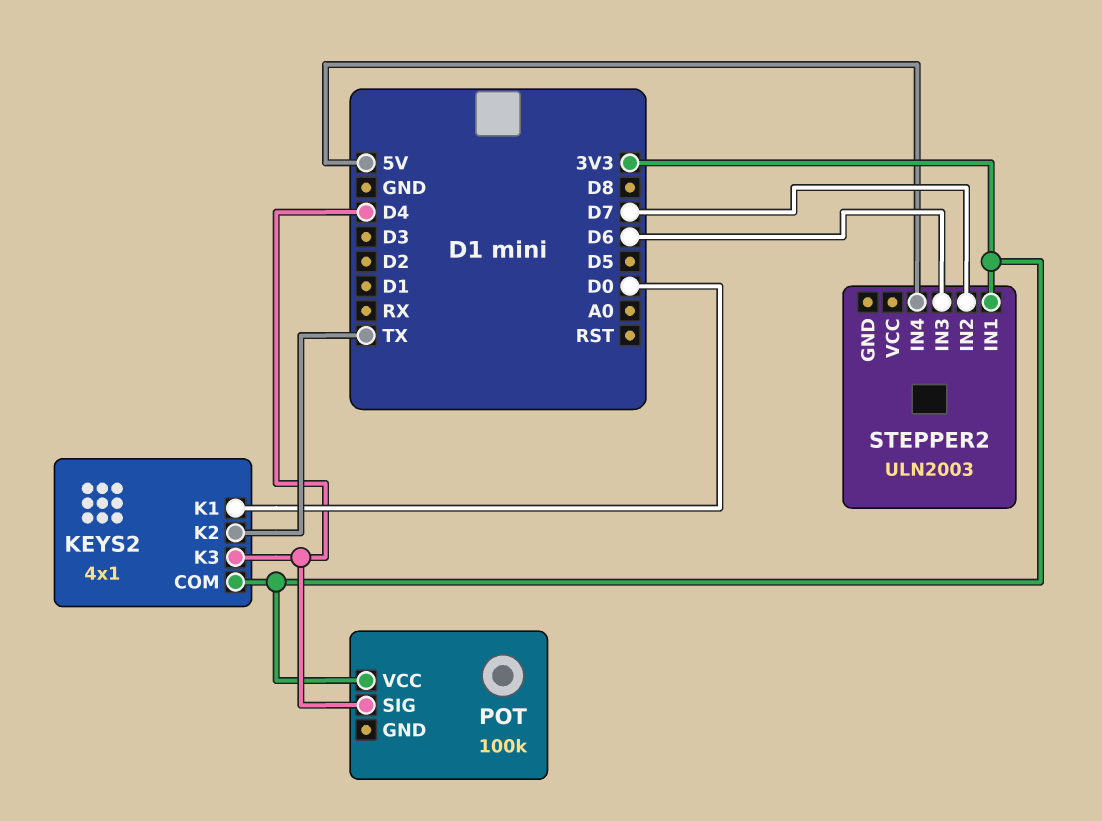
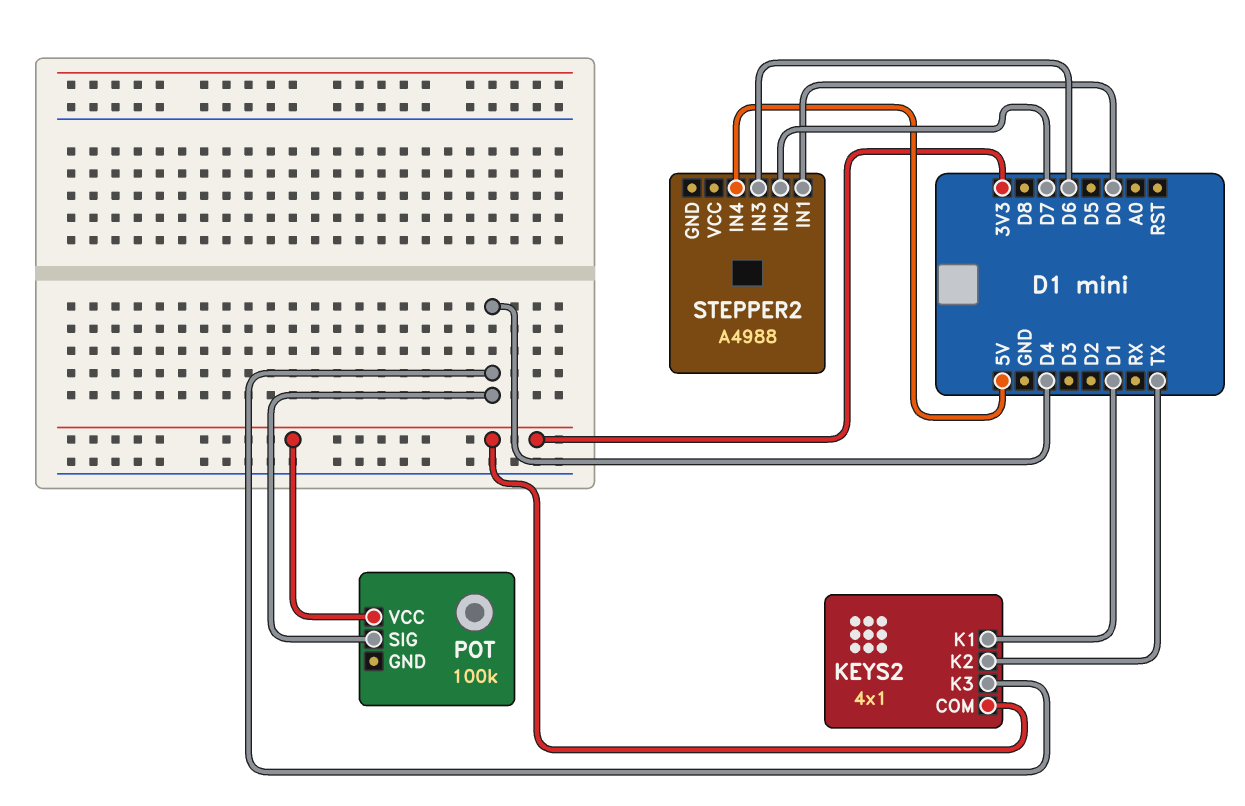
KEYS2 pin K1: D0 -> D1
STEPPER2: ULN2003 -> A4988
STEPPER2 pin IN1: 3V3 -> D0

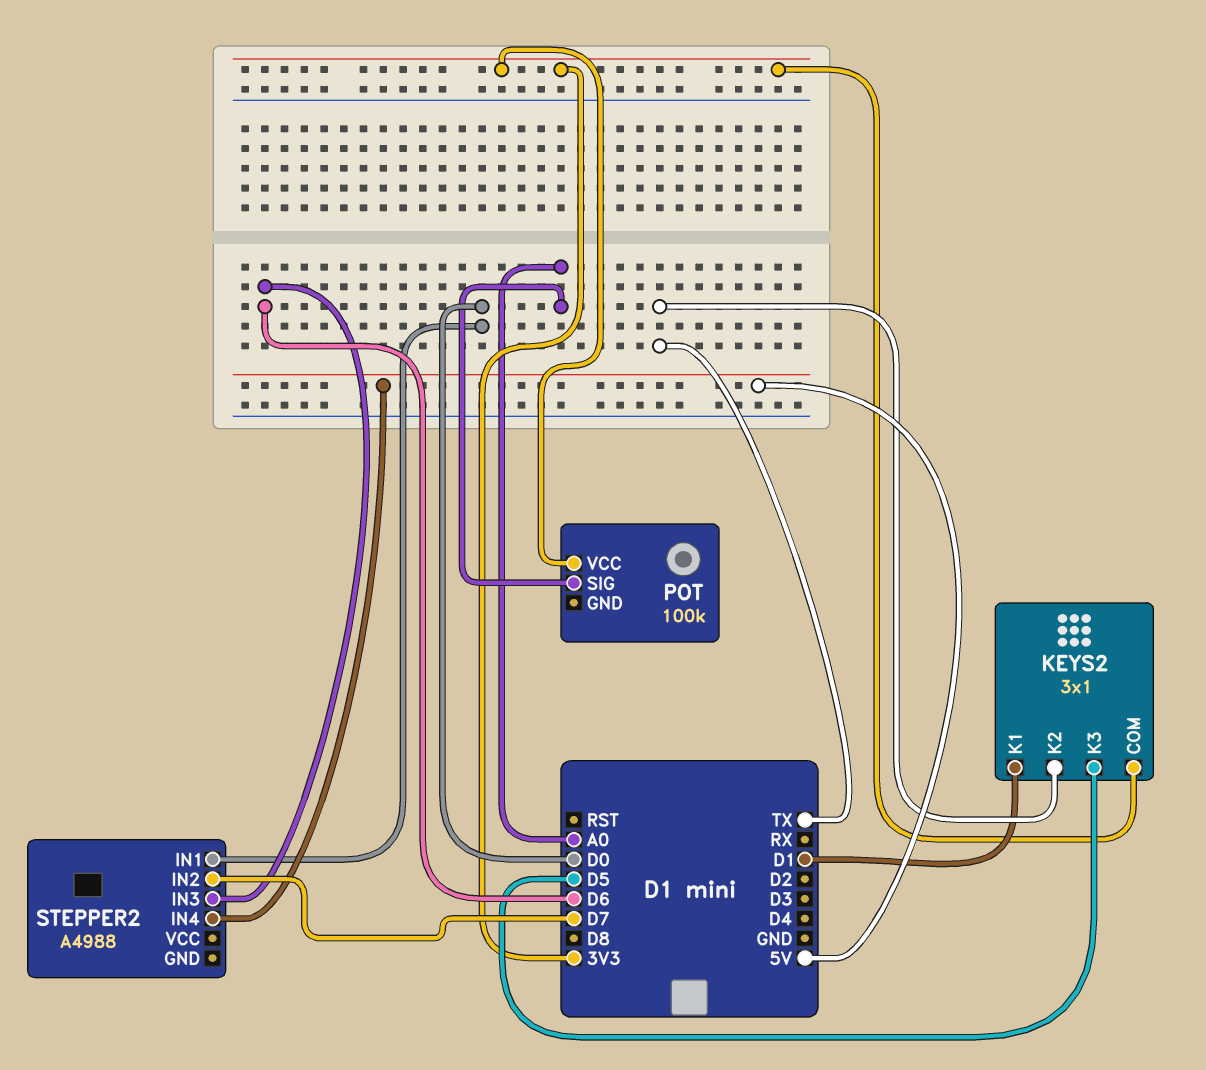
KEYS2: 4x1 -> 3x1
KEYS2 pin K3: D4 -> D5
POT pin SIG: D4 -> A0

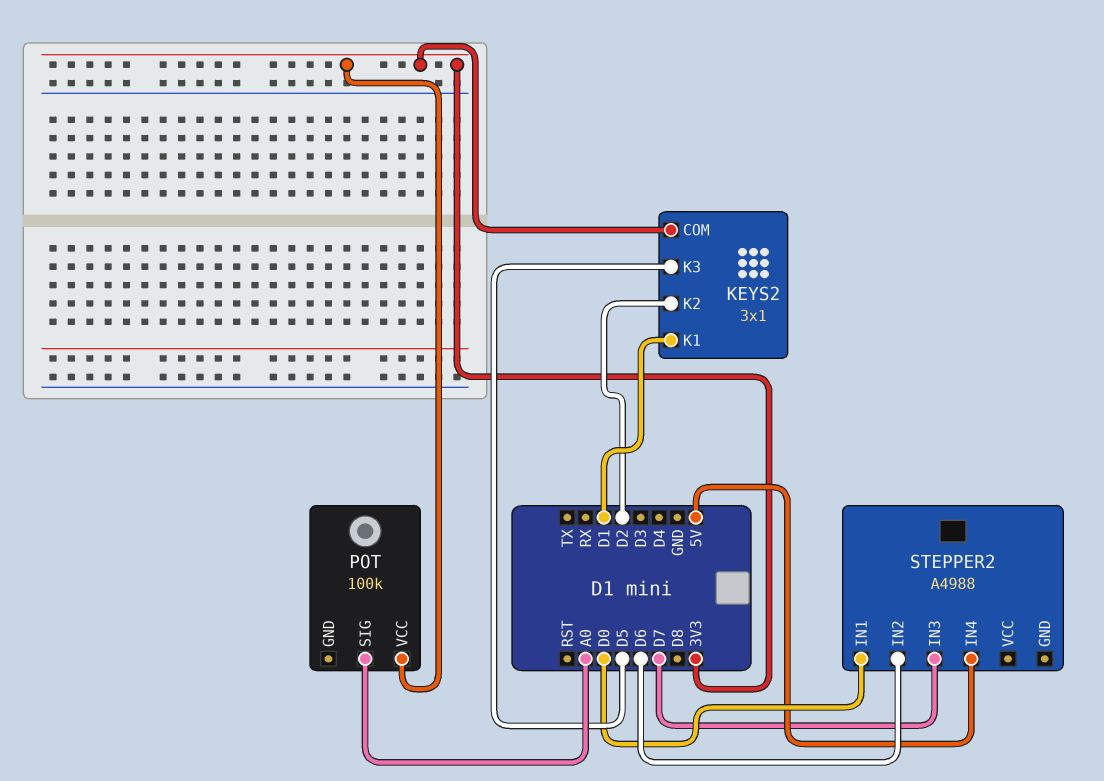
KEYS2 pin K2: TX -> D2
STEPPER2 pin IN2: D7 -> D6
STEPPER2 pin IN3: D6 -> D7

